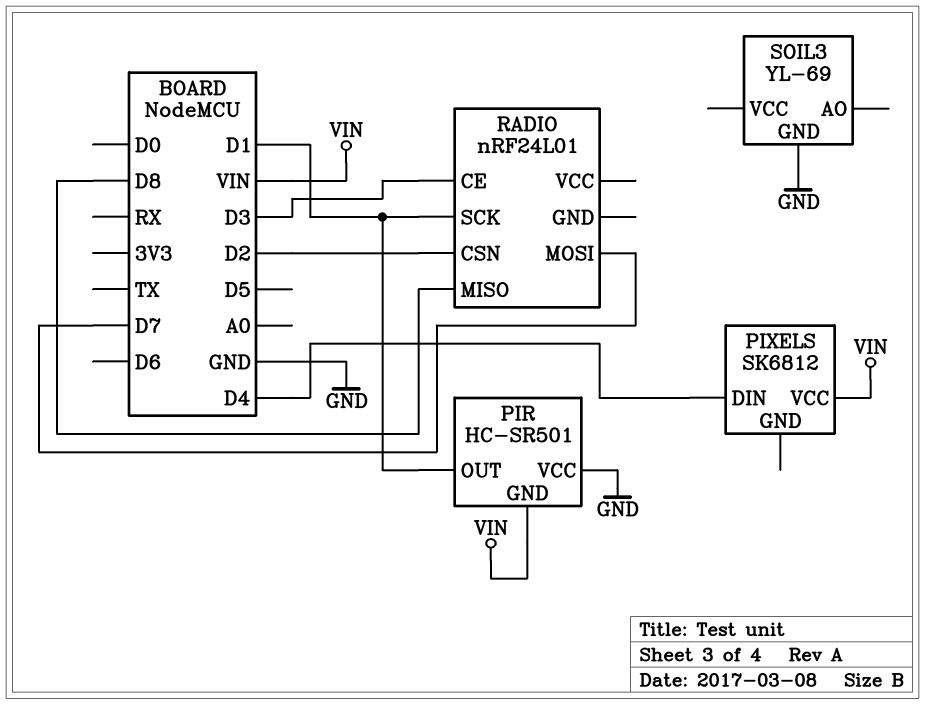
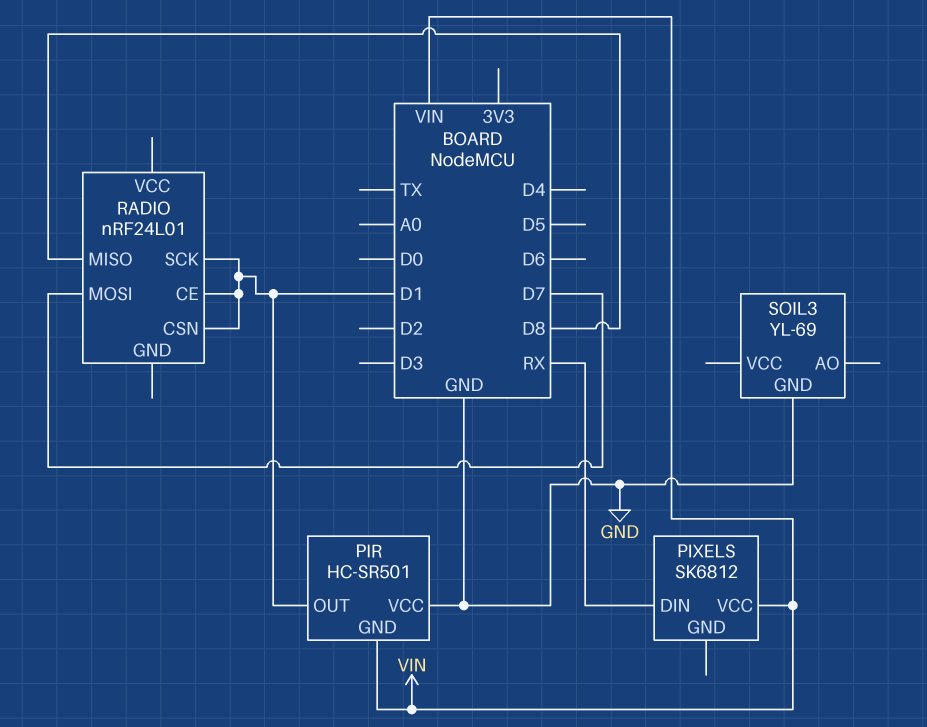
PIXELS pin DIN: D4 -> RX
RADIO pin CE: D3 -> D1
RADIO pin CSN: D2 -> D1

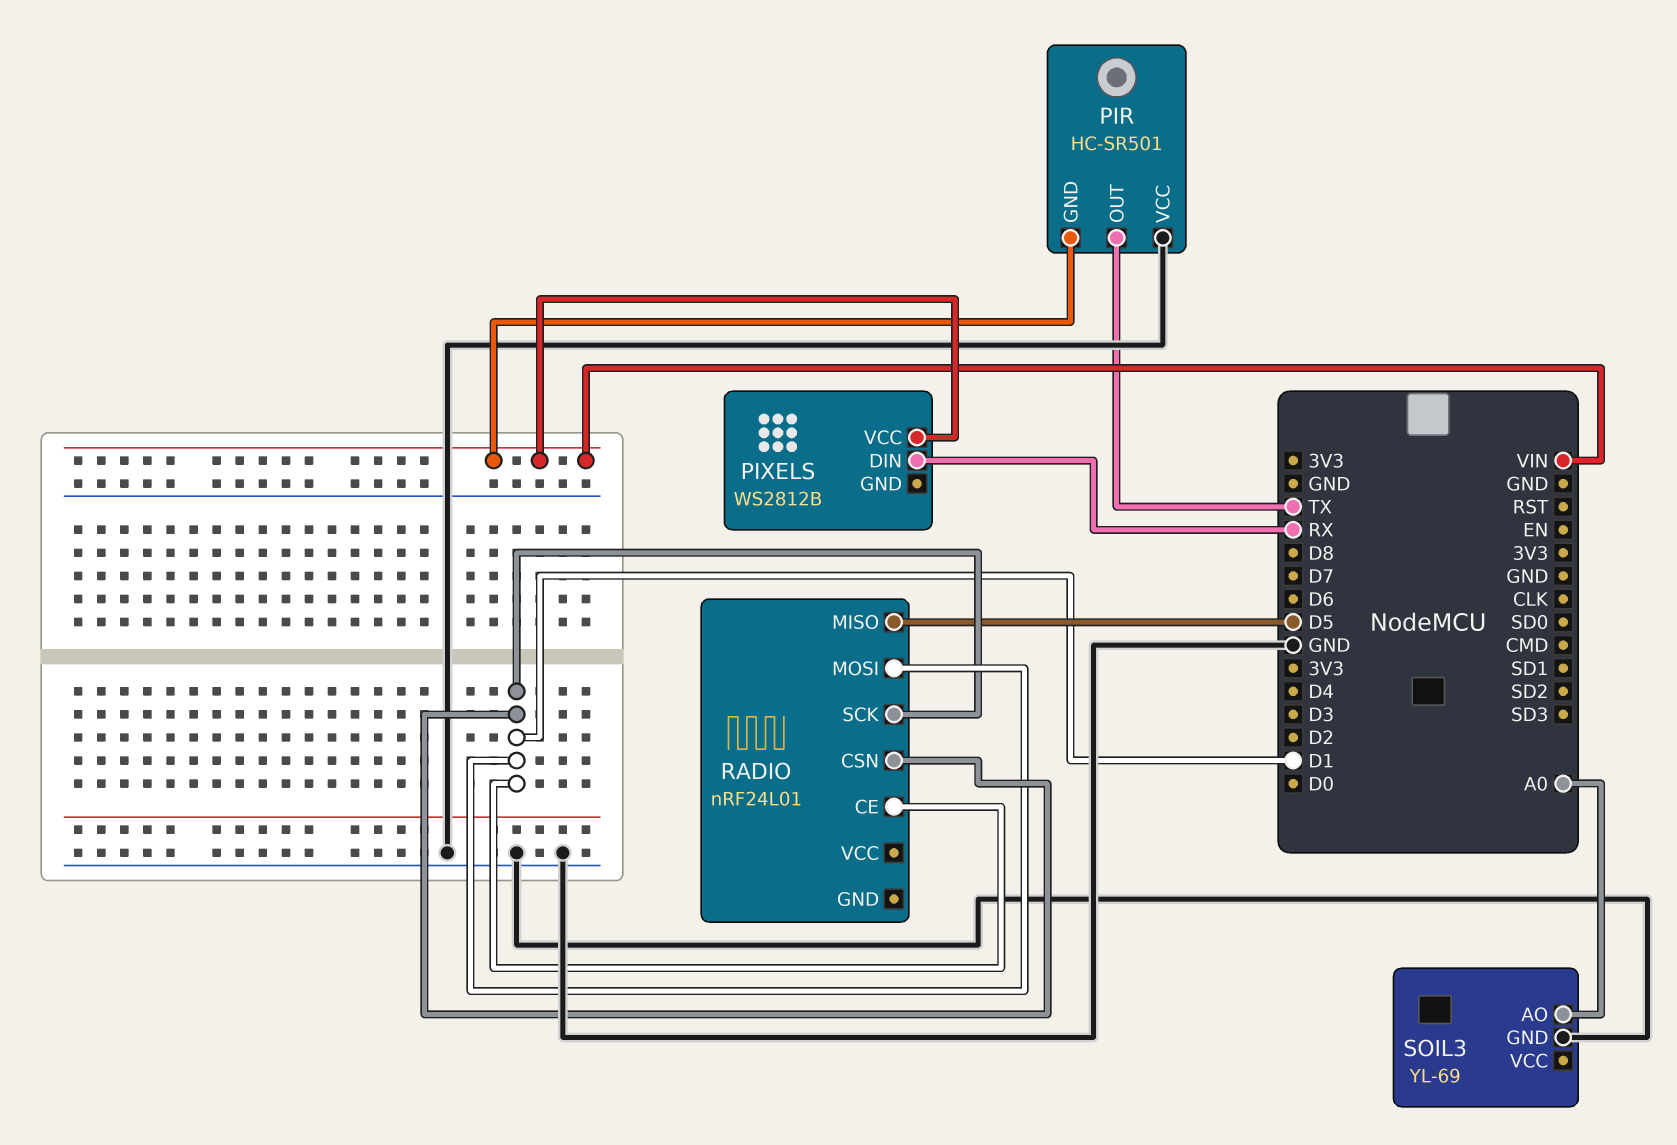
PIR pin OUT: D1 -> TX
PIXELS: SK6812 -> WS2812B
RADIO pin MISO: D8 -> D5
RADIO pin MOSI: D7 -> D1
SOIL3 pin AO: none -> A0

